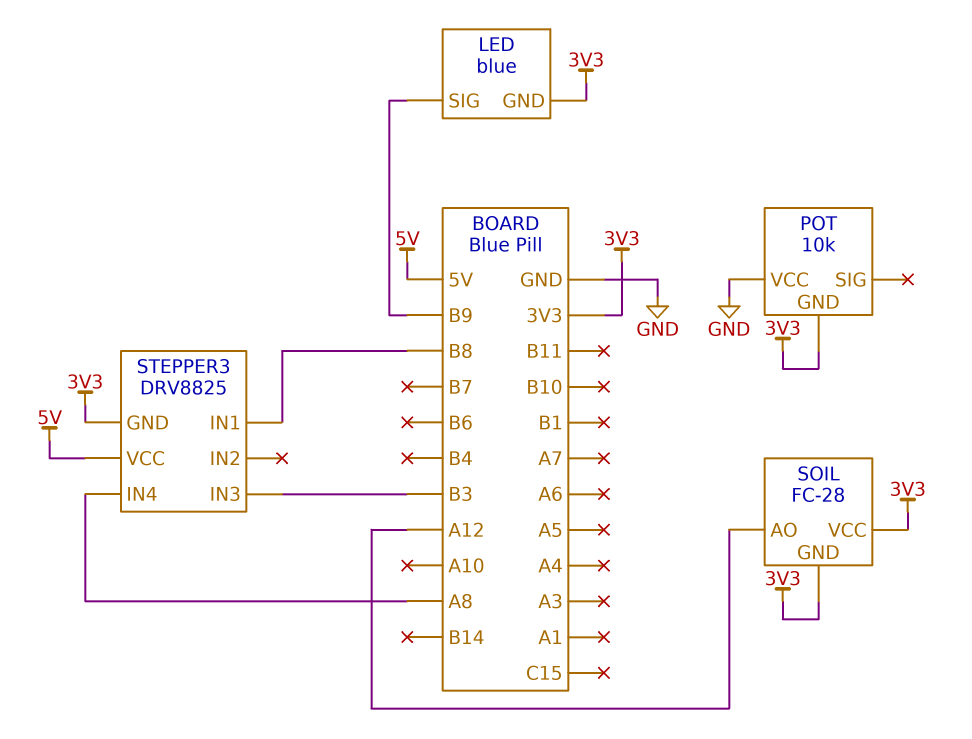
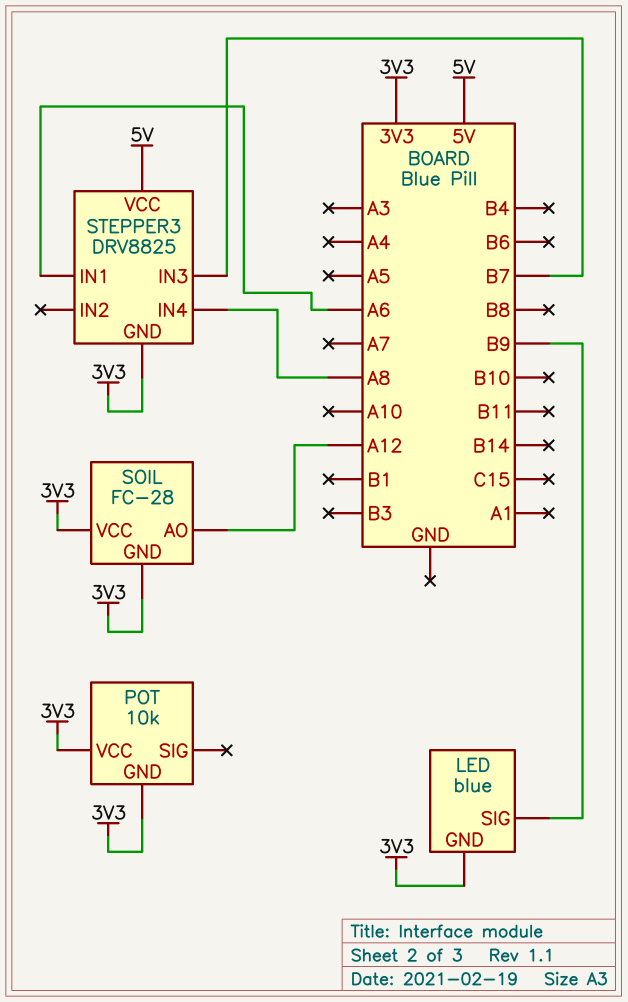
POT pin VCC: GND -> 3V3
STEPPER3 pin IN1: B8 -> A6
STEPPER3 pin IN3: B3 -> B7

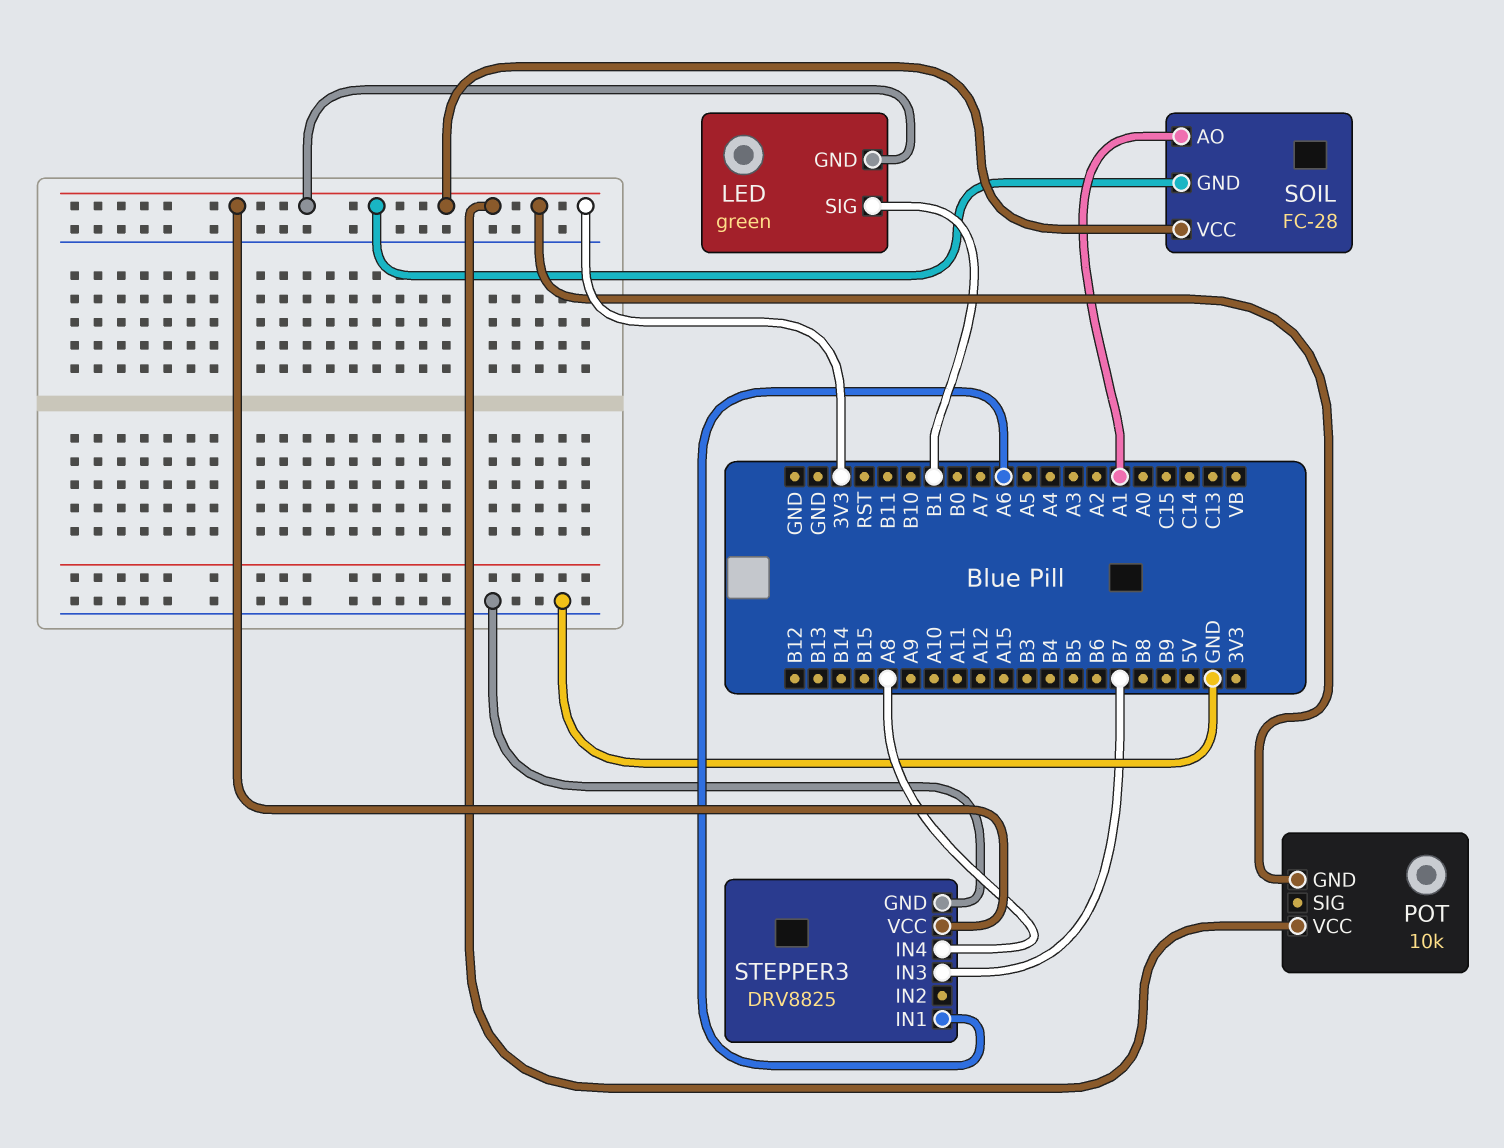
LED: blue -> green
LED pin SIG: B9 -> B1
SOIL pin AO: A12 -> A1
STEPPER3 pin GND: 3V3 -> GND
STEPPER3 pin VCC: 5V -> 3V3

